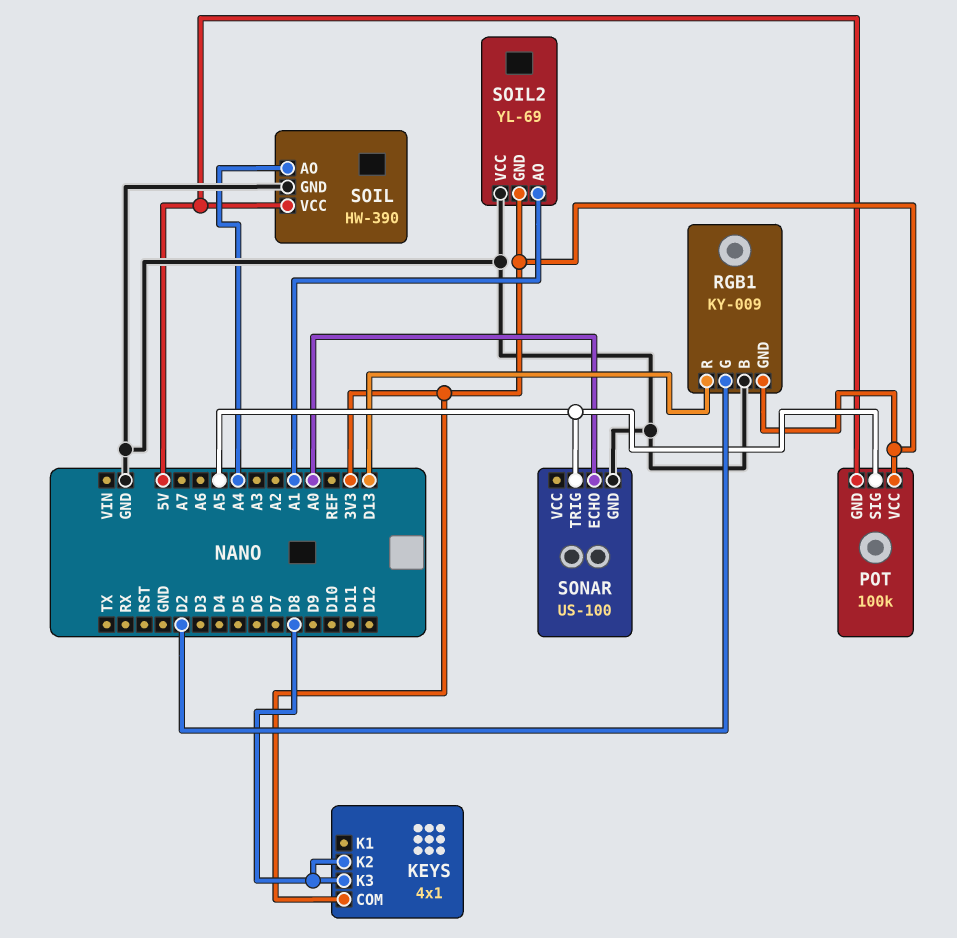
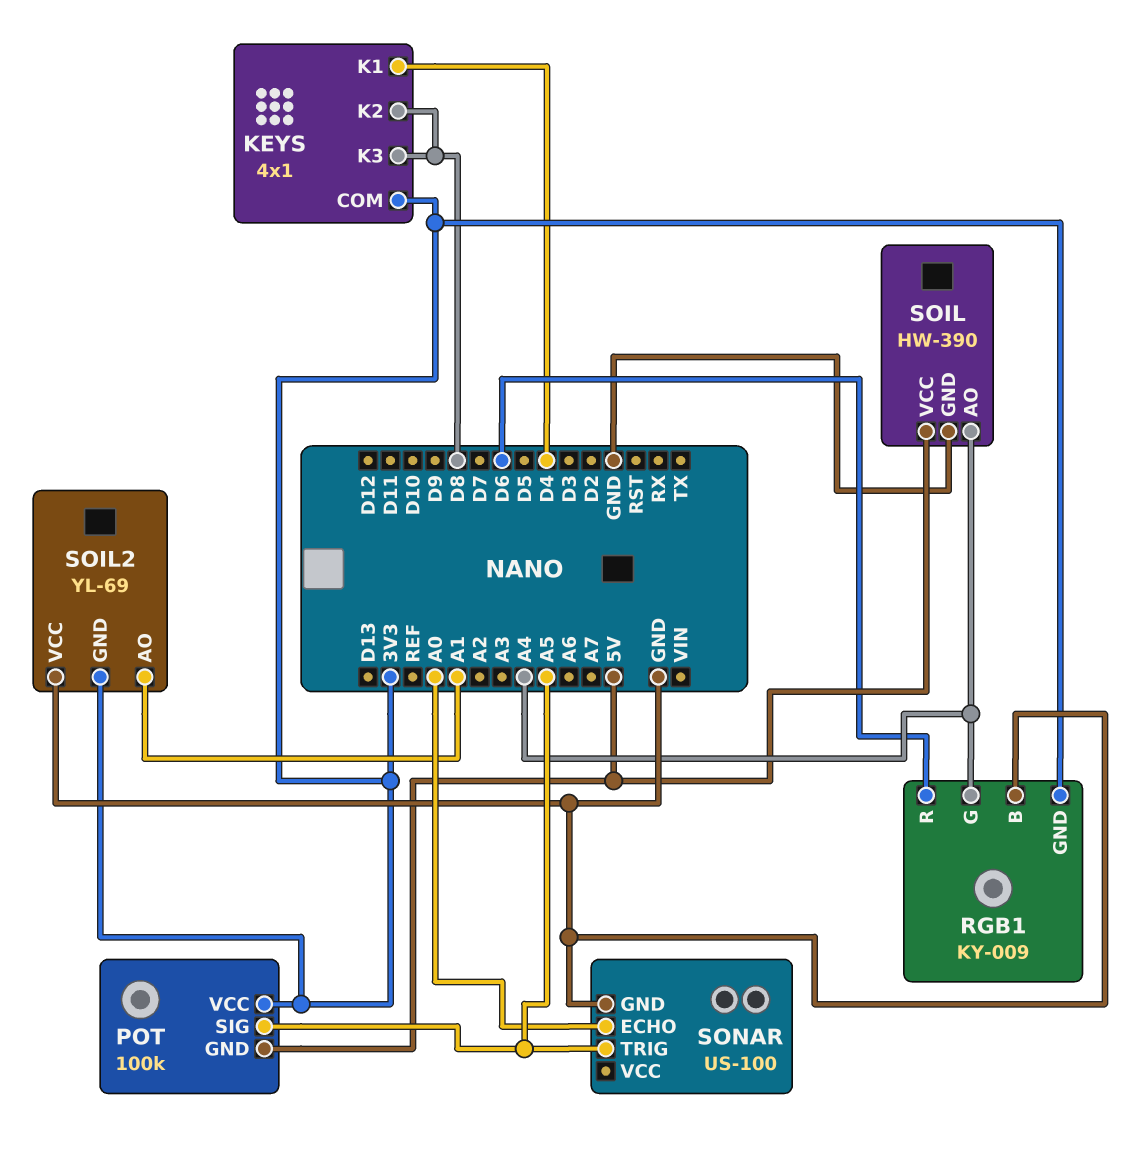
KEYS pin K1: none -> D4
RGB1 pin G: D2 -> A4
RGB1 pin R: D13 -> D6

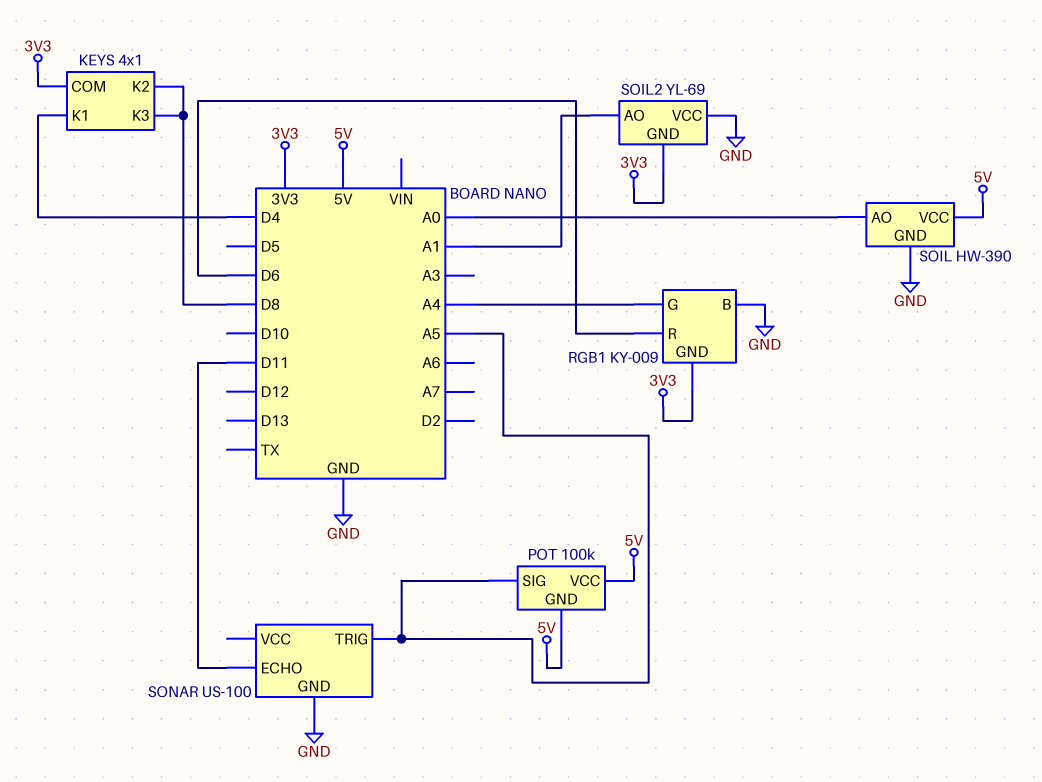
POT pin VCC: 3V3 -> 5V
SOIL pin AO: A4 -> A0
SONAR pin ECHO: A0 -> D11

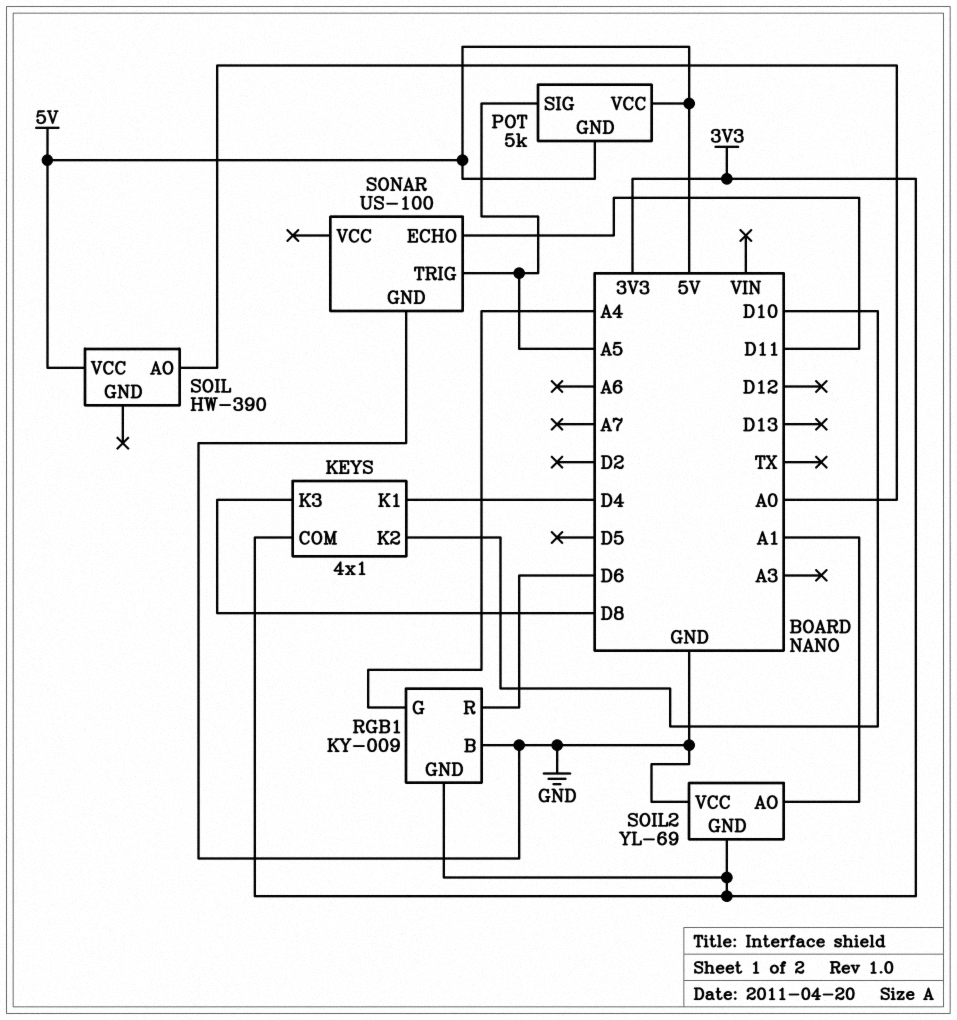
KEYS pin K2: D8 -> D10
POT: 100k -> 5k
SOIL pin GND: GND -> none

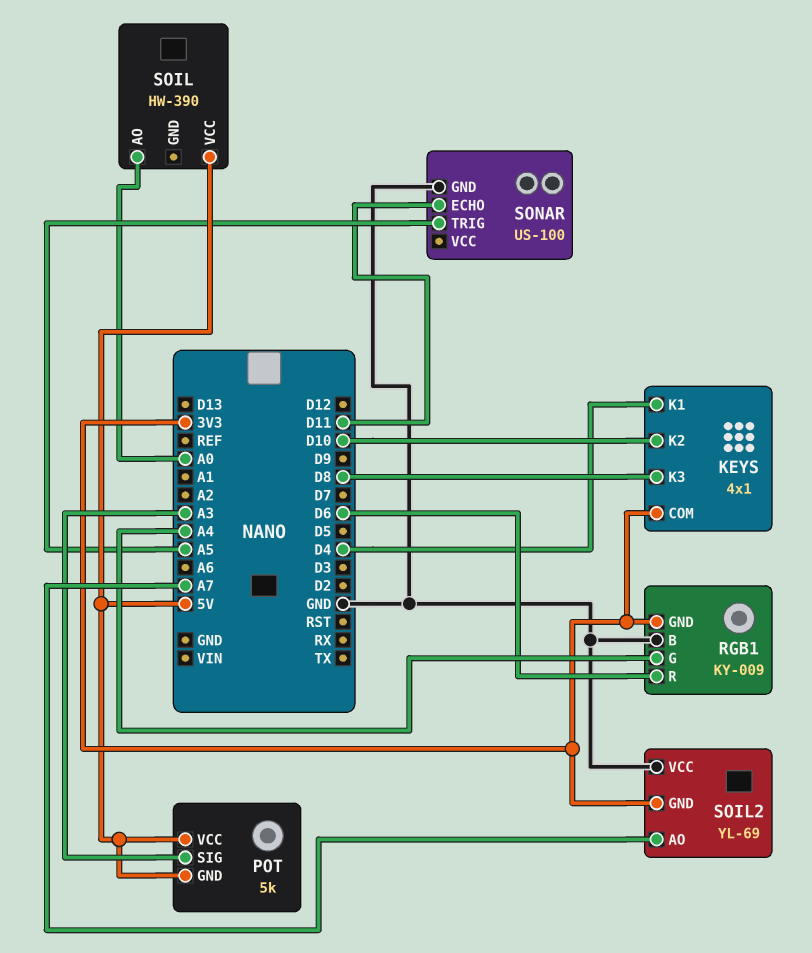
POT pin SIG: A5 -> A3
SOIL2 pin AO: A1 -> A7

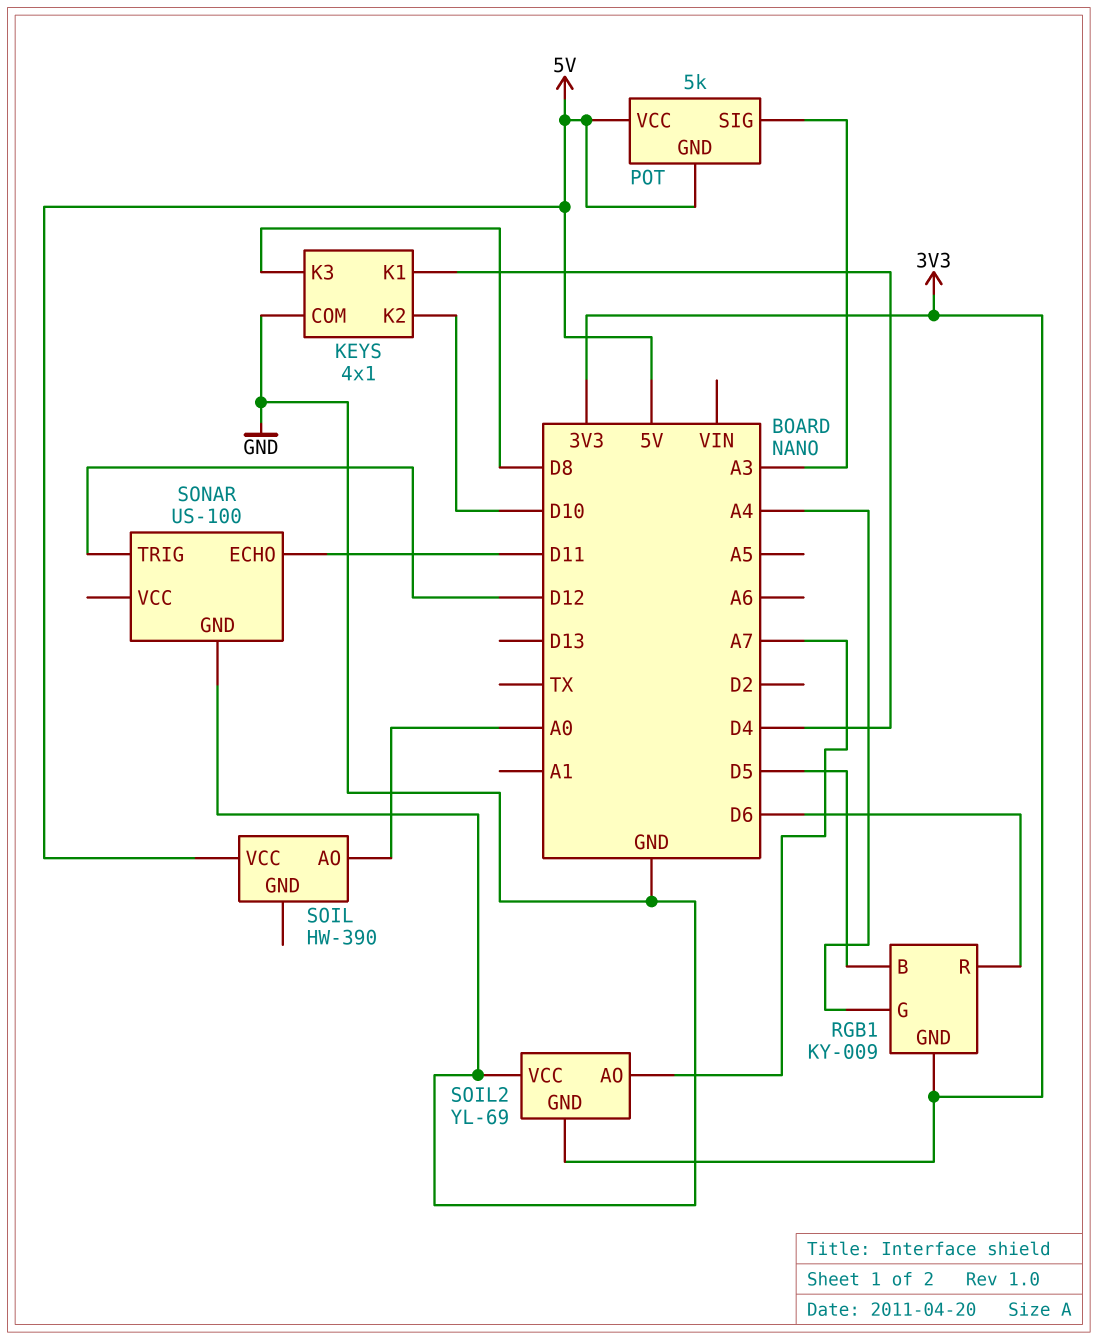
KEYS pin COM: 3V3 -> GND
RGB1 pin B: GND -> D5
SONAR pin TRIG: A5 -> D12

